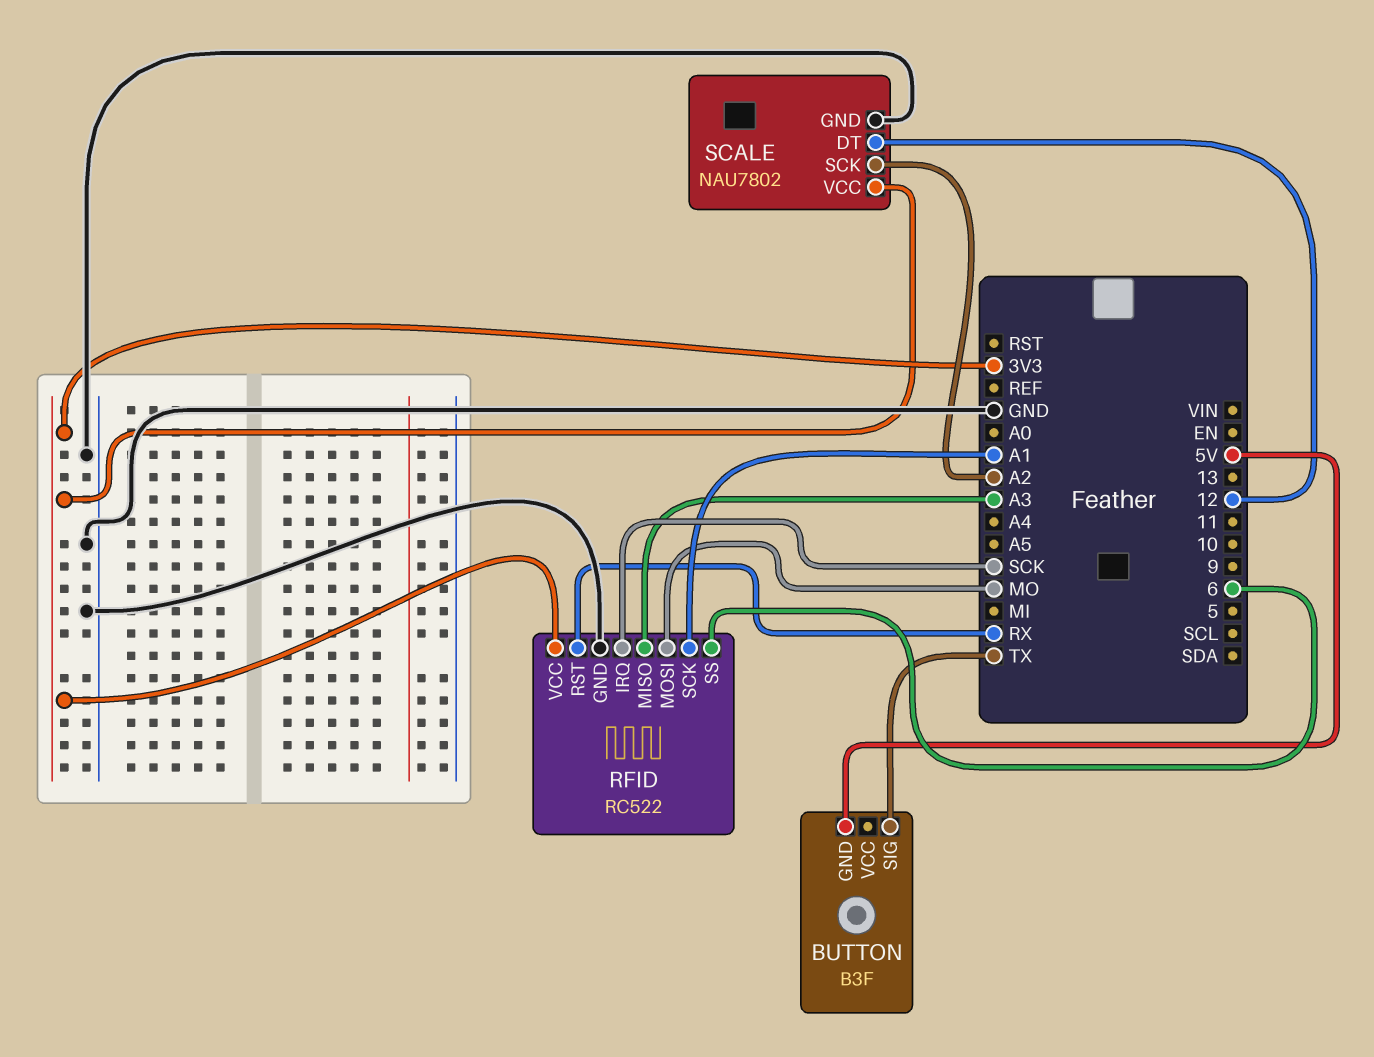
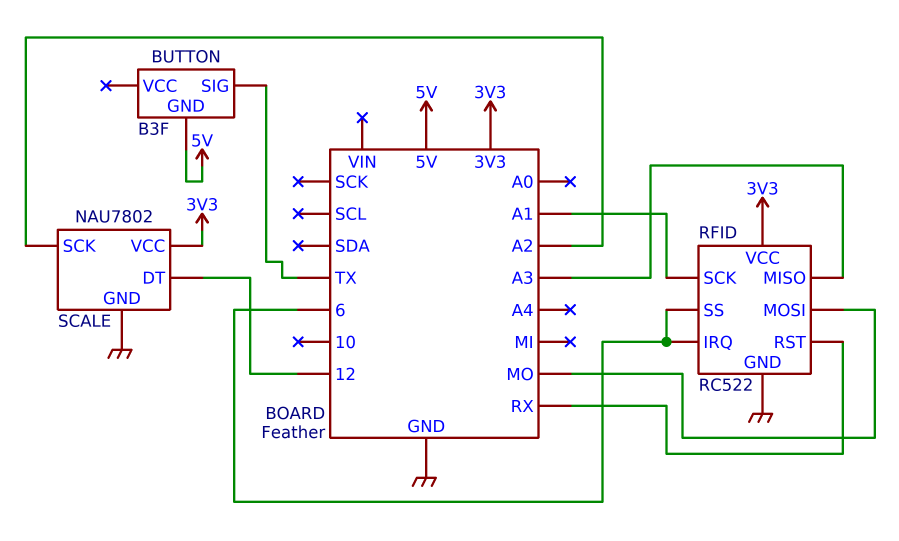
RFID pin IRQ: SCK -> 6

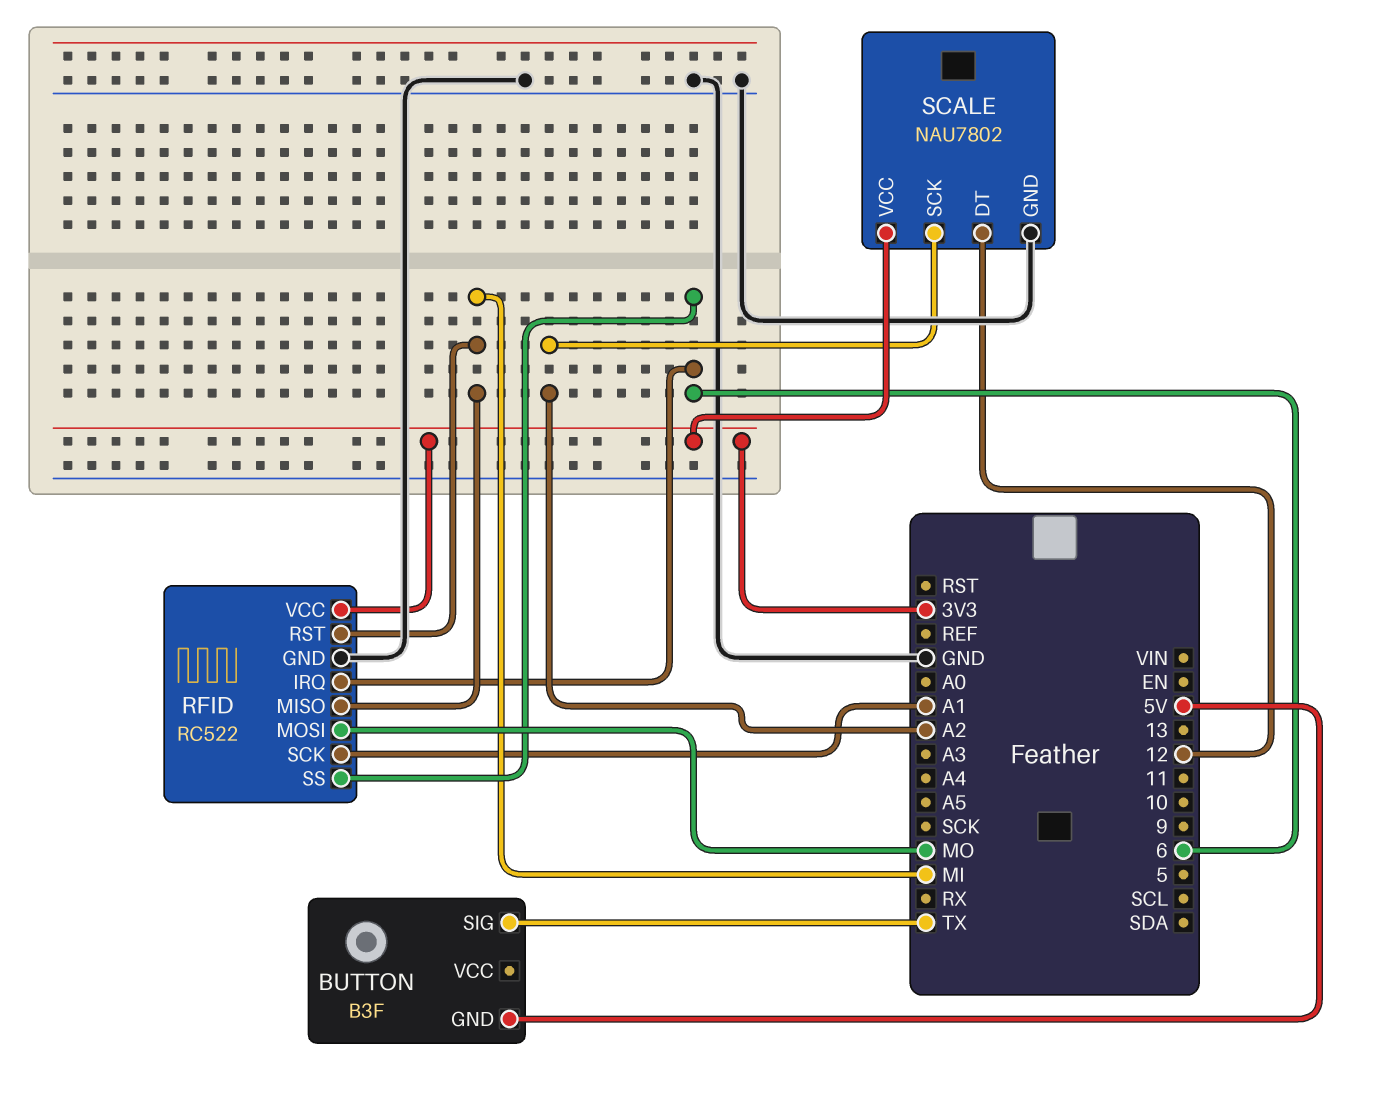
RFID pin MISO: A3 -> MI
RFID pin RST: RX -> MI

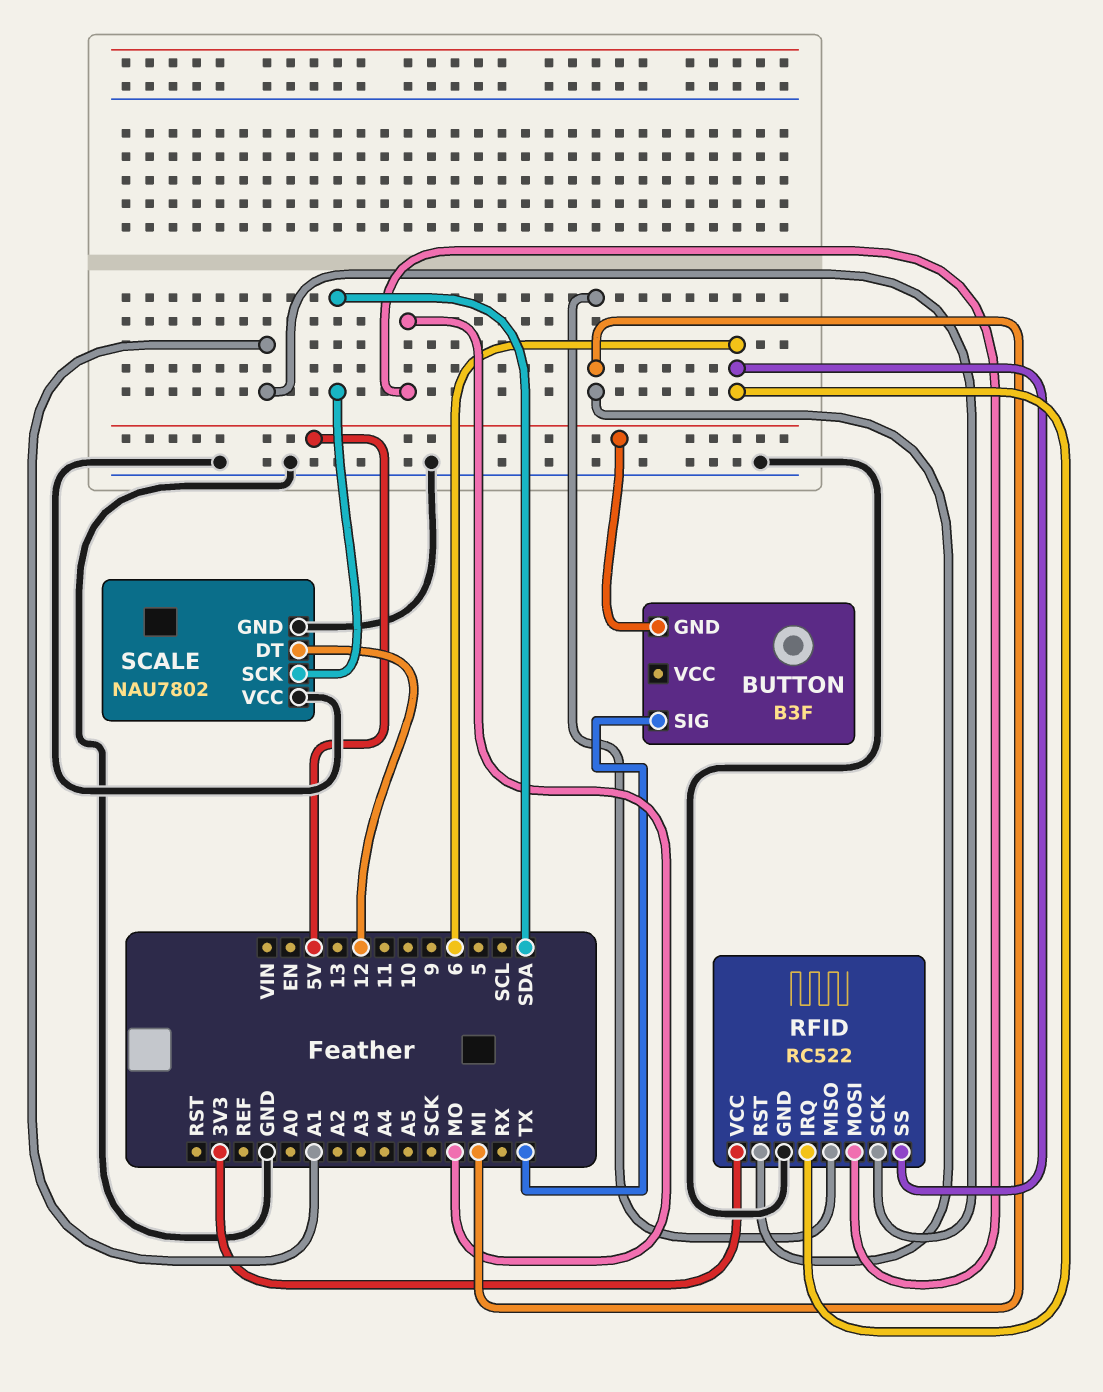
SCALE pin SCK: A2 -> SDA
SCALE pin VCC: 3V3 -> GND

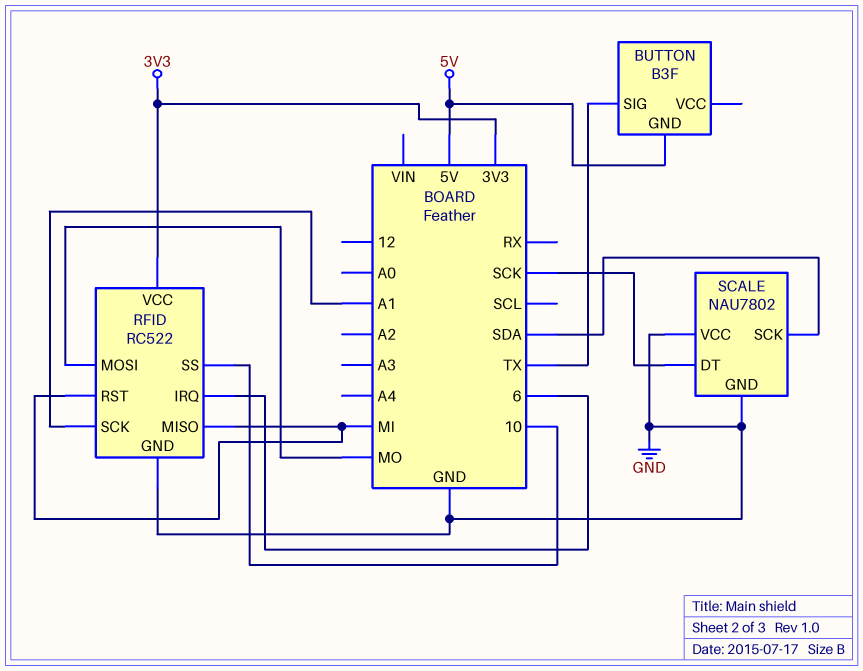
RFID pin SS: 6 -> 10
SCALE pin DT: 12 -> SCK

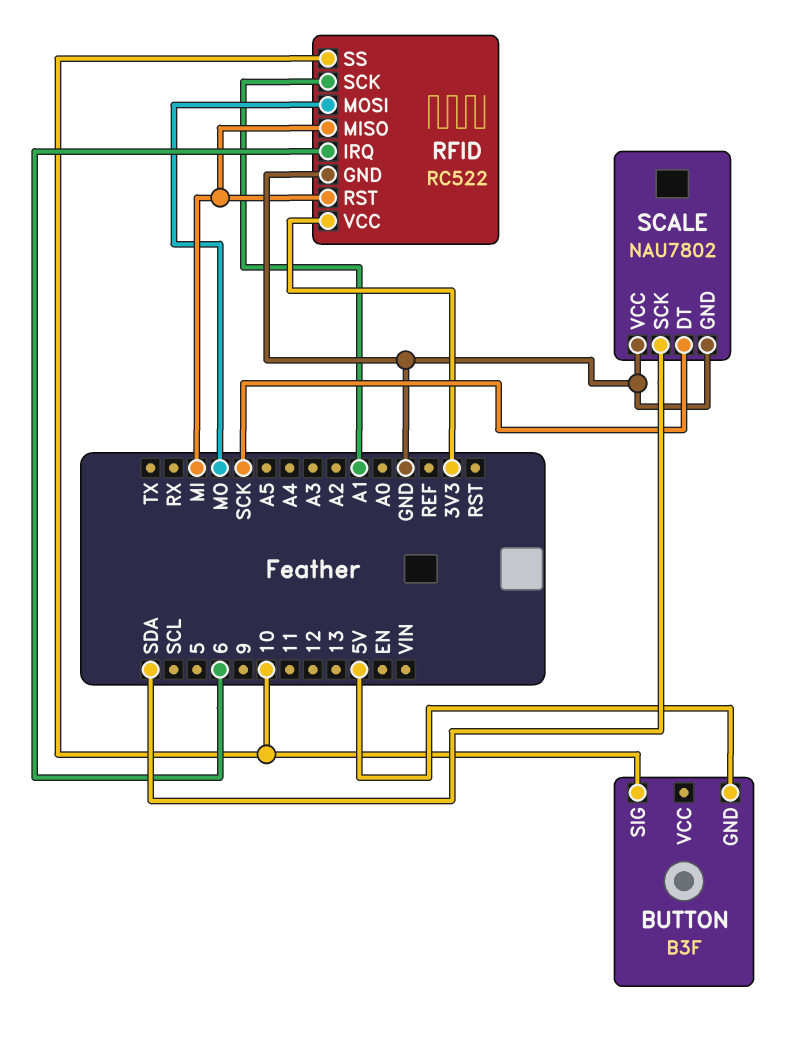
BUTTON pin SIG: TX -> 10

